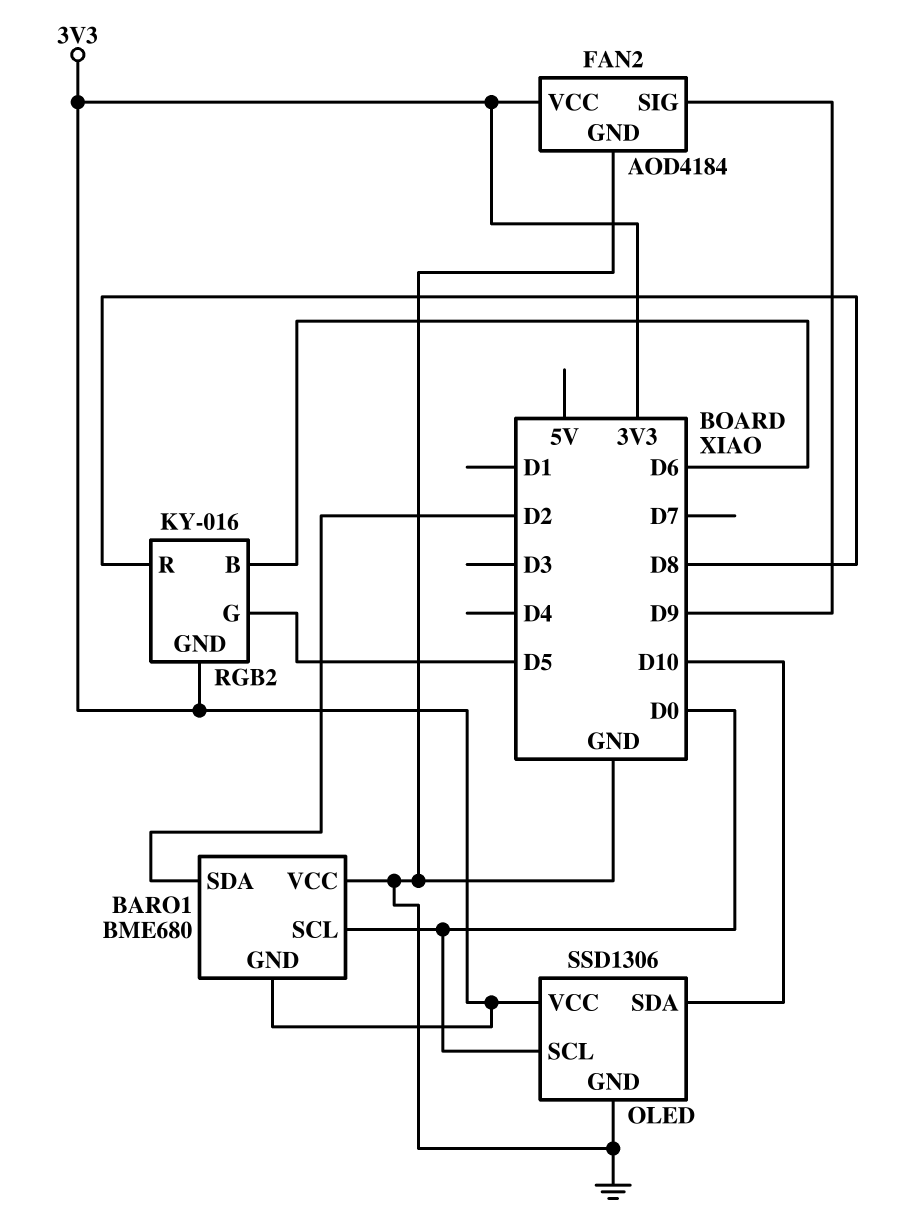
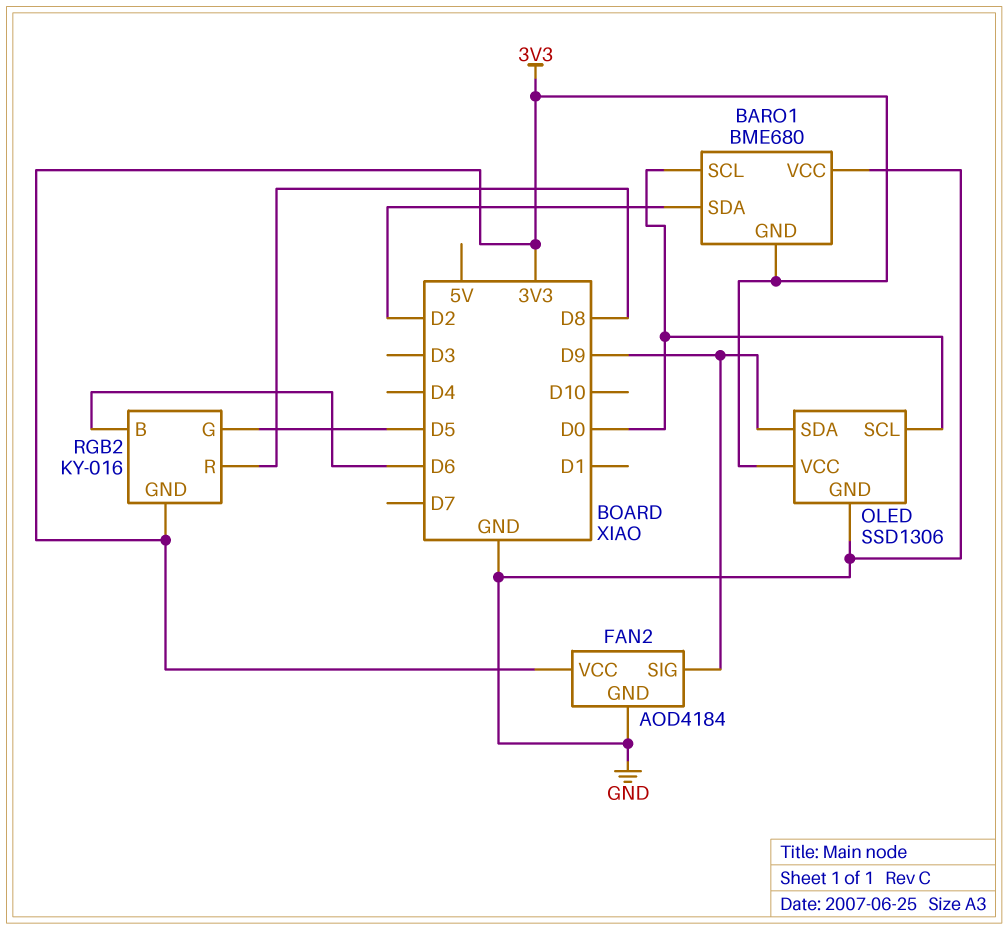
OLED pin SDA: D10 -> D9

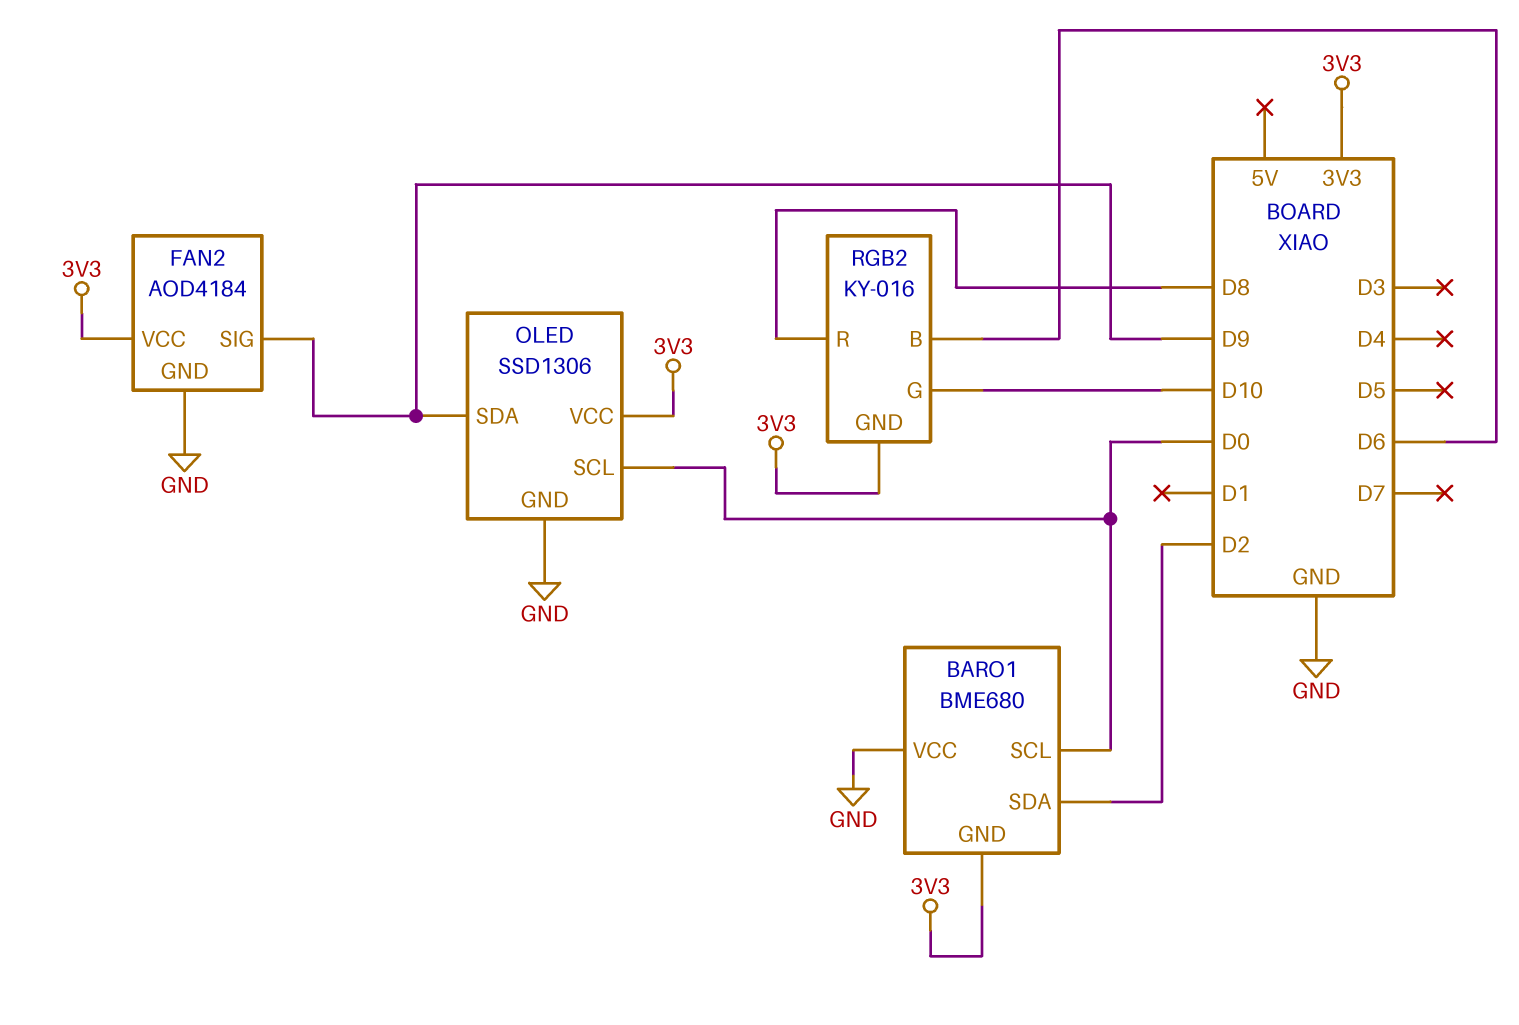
RGB2 pin G: D5 -> D10

